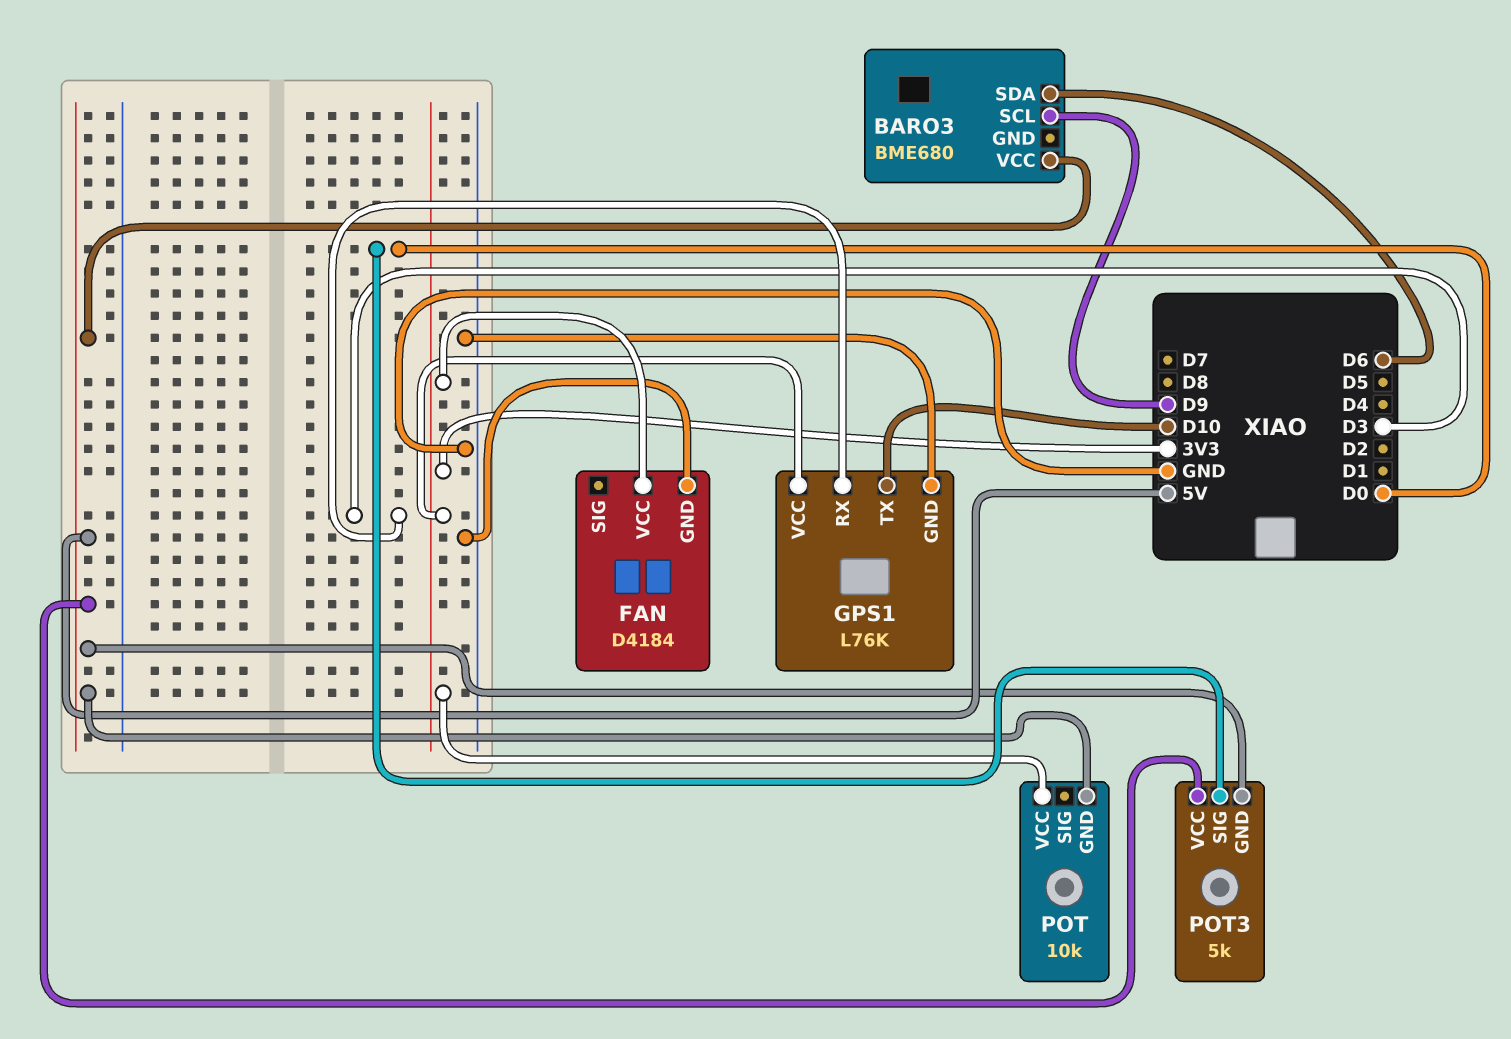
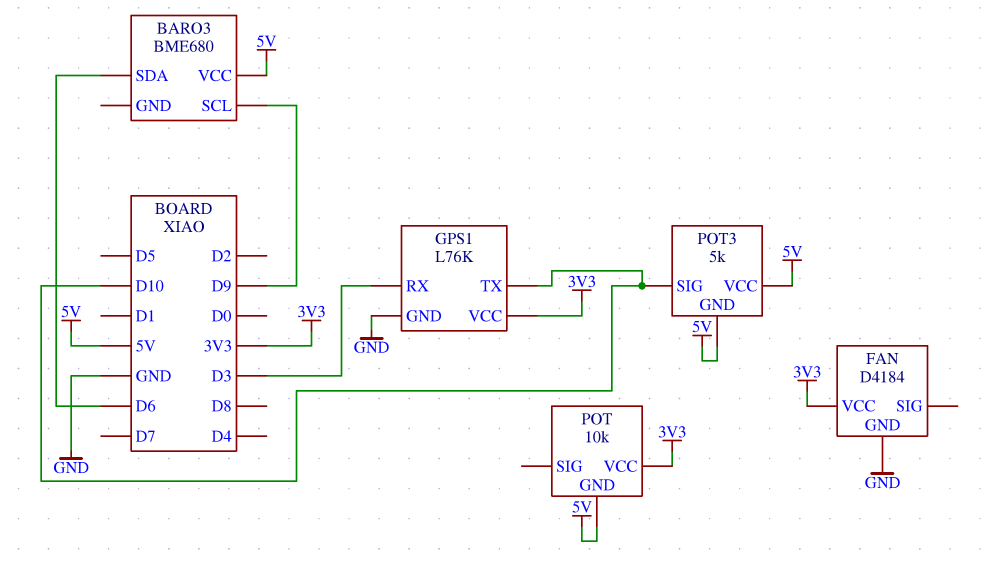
POT3 pin SIG: D0 -> D10

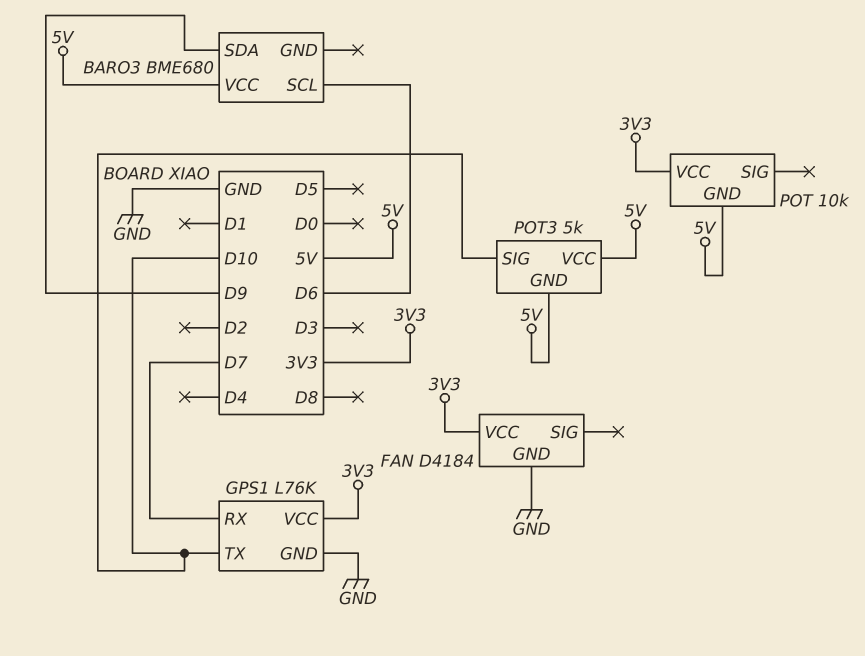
BARO3 pin SCL: D9 -> D6
BARO3 pin SDA: D6 -> D9
GPS1 pin RX: D3 -> D7

